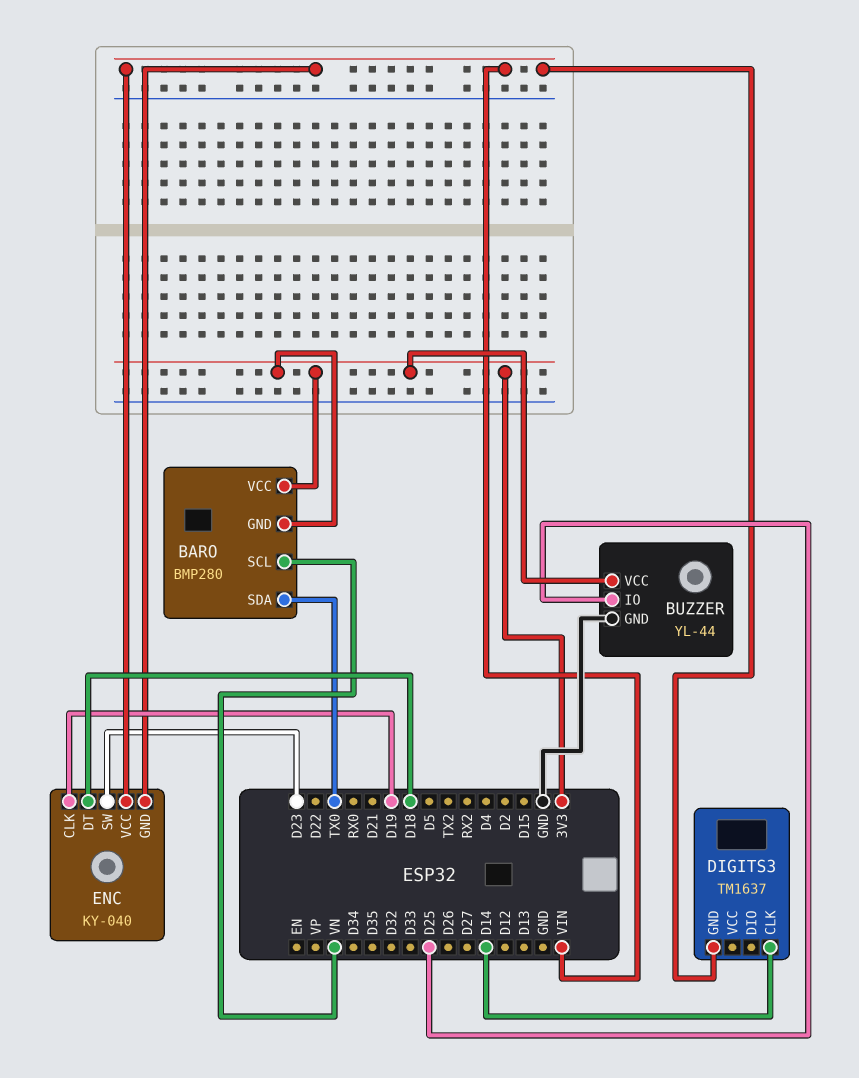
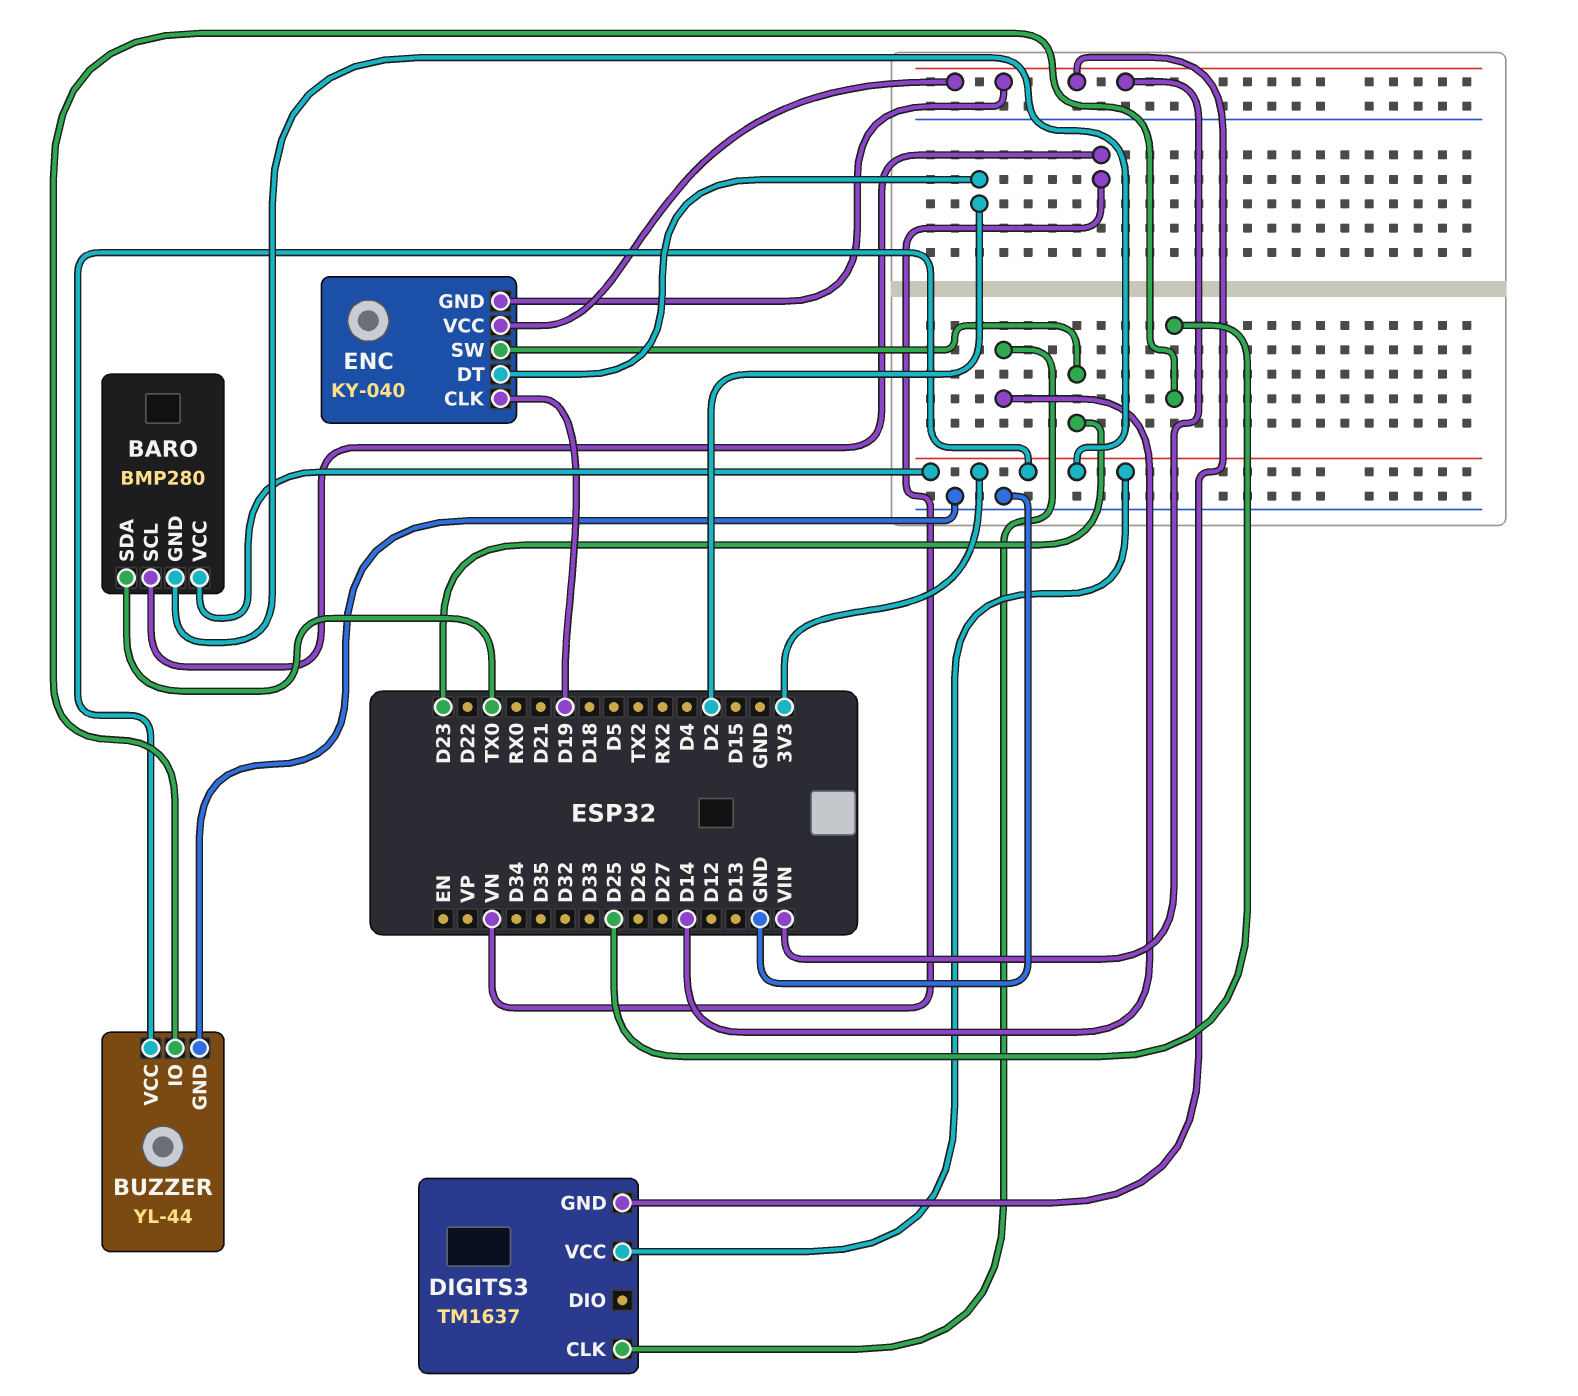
DIGITS3 pin VCC: none -> 3V3
ENC pin DT: D18 -> D2

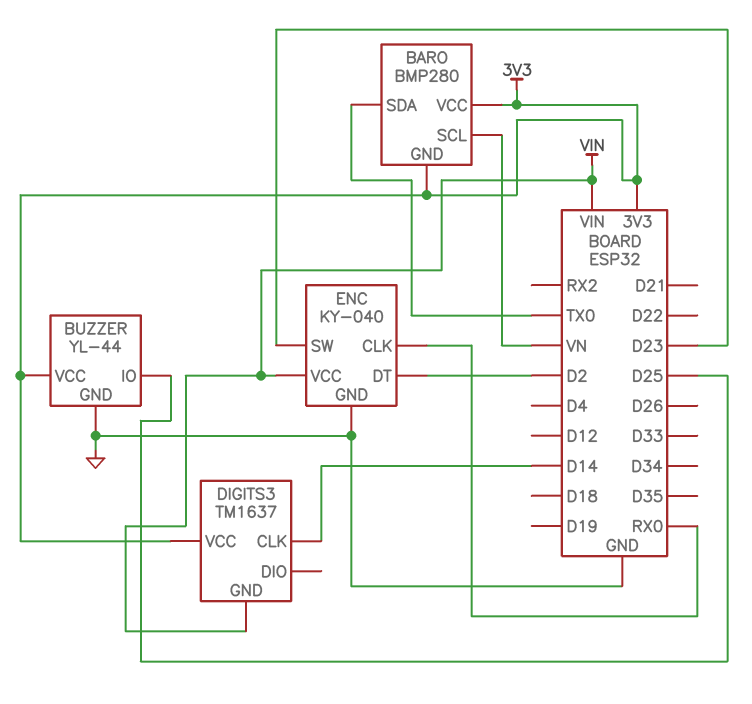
ENC pin CLK: D19 -> RX0
ENC pin GND: VIN -> GND

